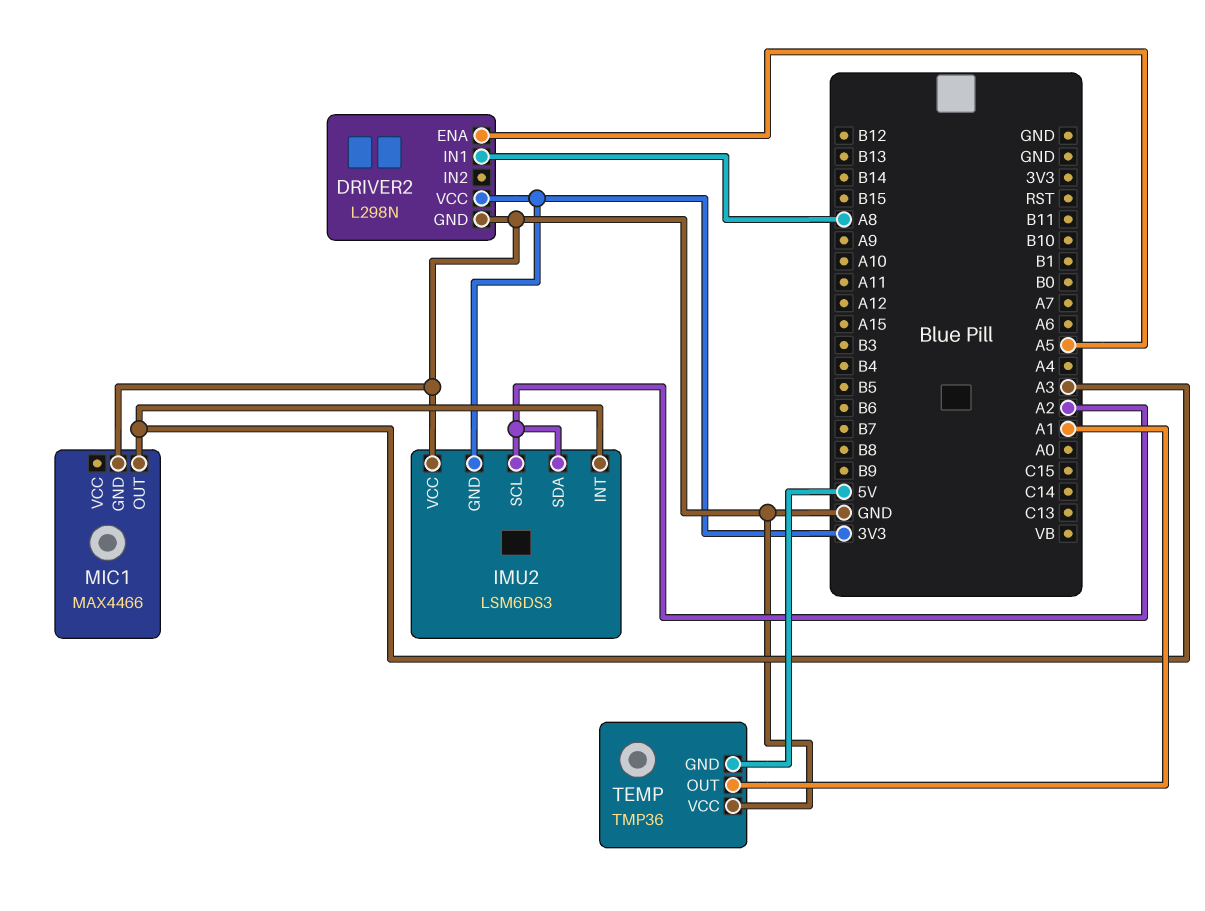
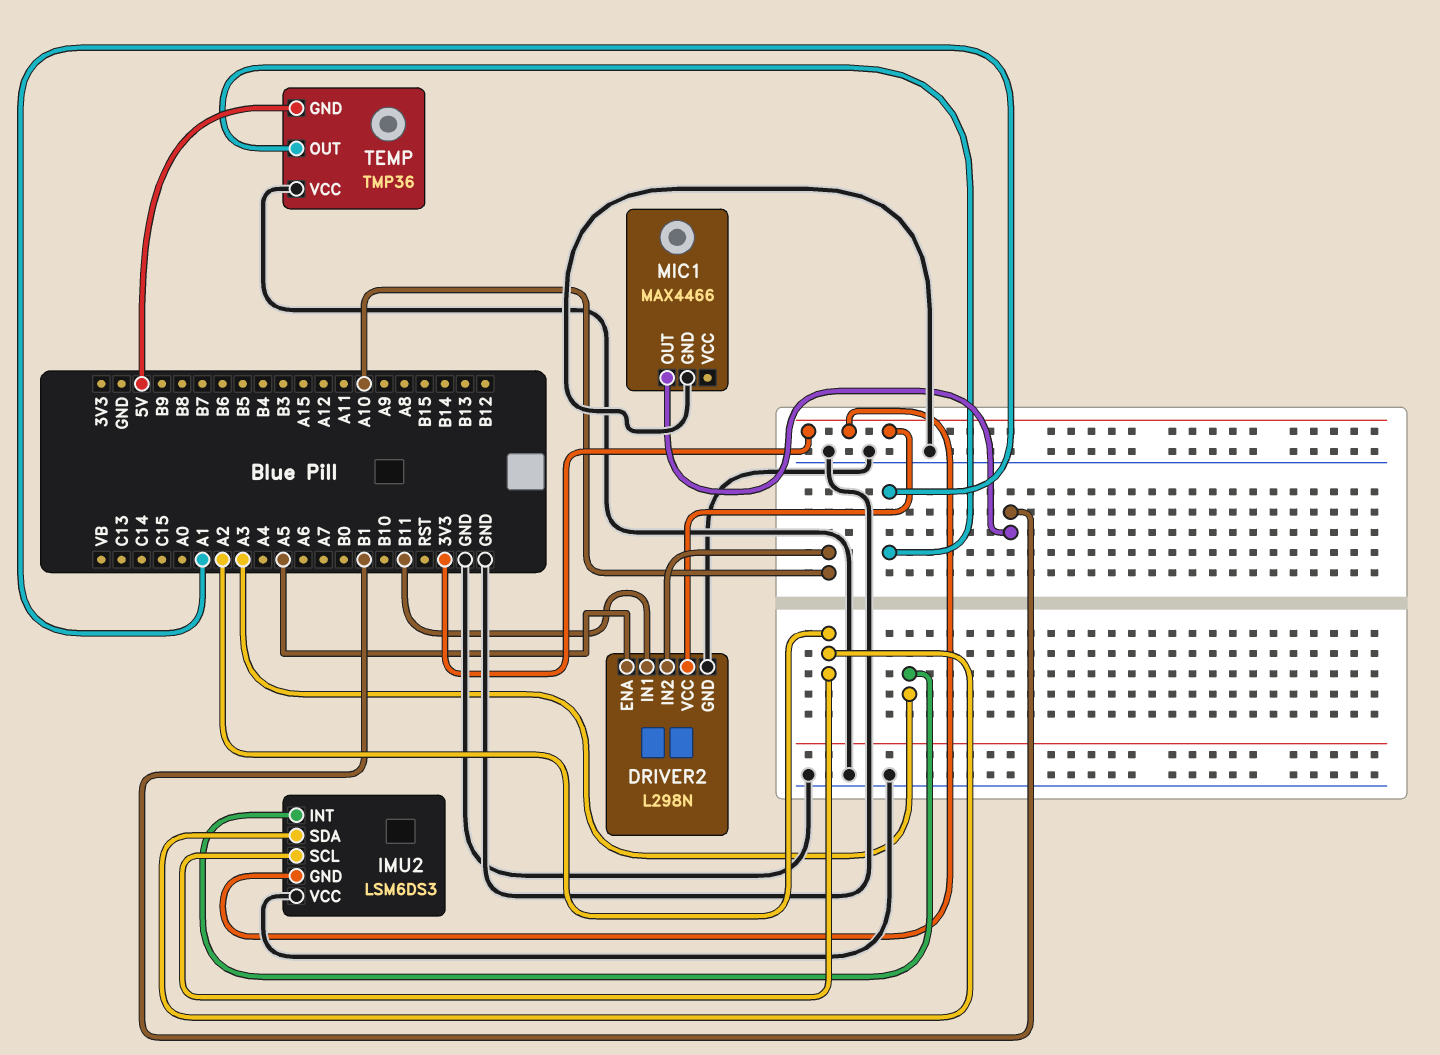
DRIVER2 pin IN1: A8 -> B11
DRIVER2 pin IN2: none -> A10
MIC1 pin OUT: A3 -> B1

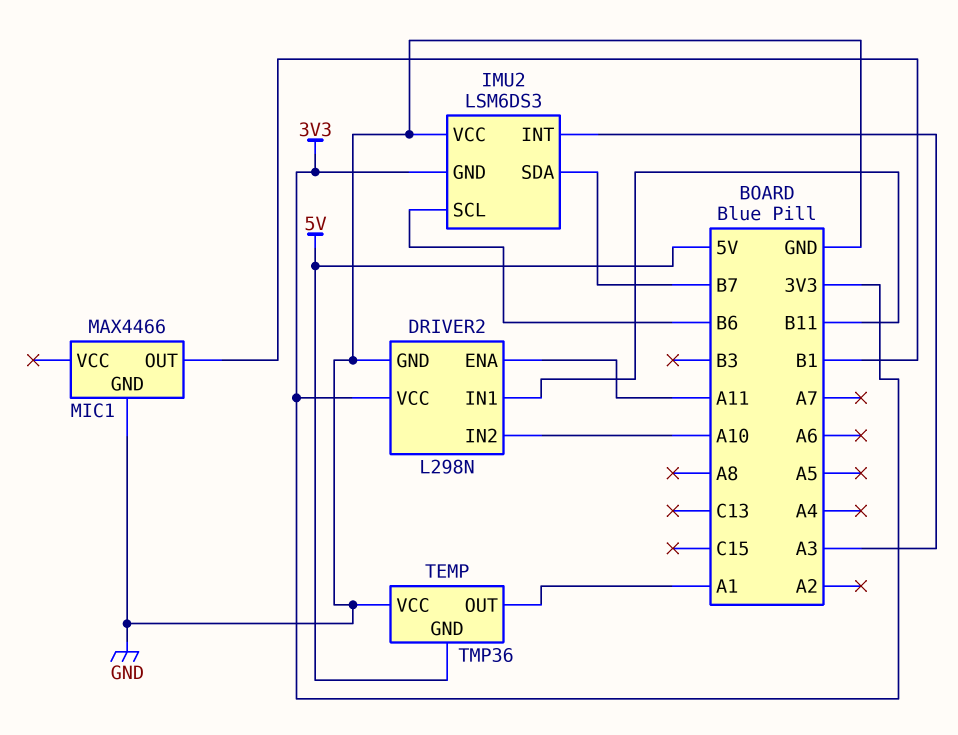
DRIVER2 pin ENA: A5 -> A11
IMU2 pin SCL: A2 -> B6
IMU2 pin SDA: A2 -> B7

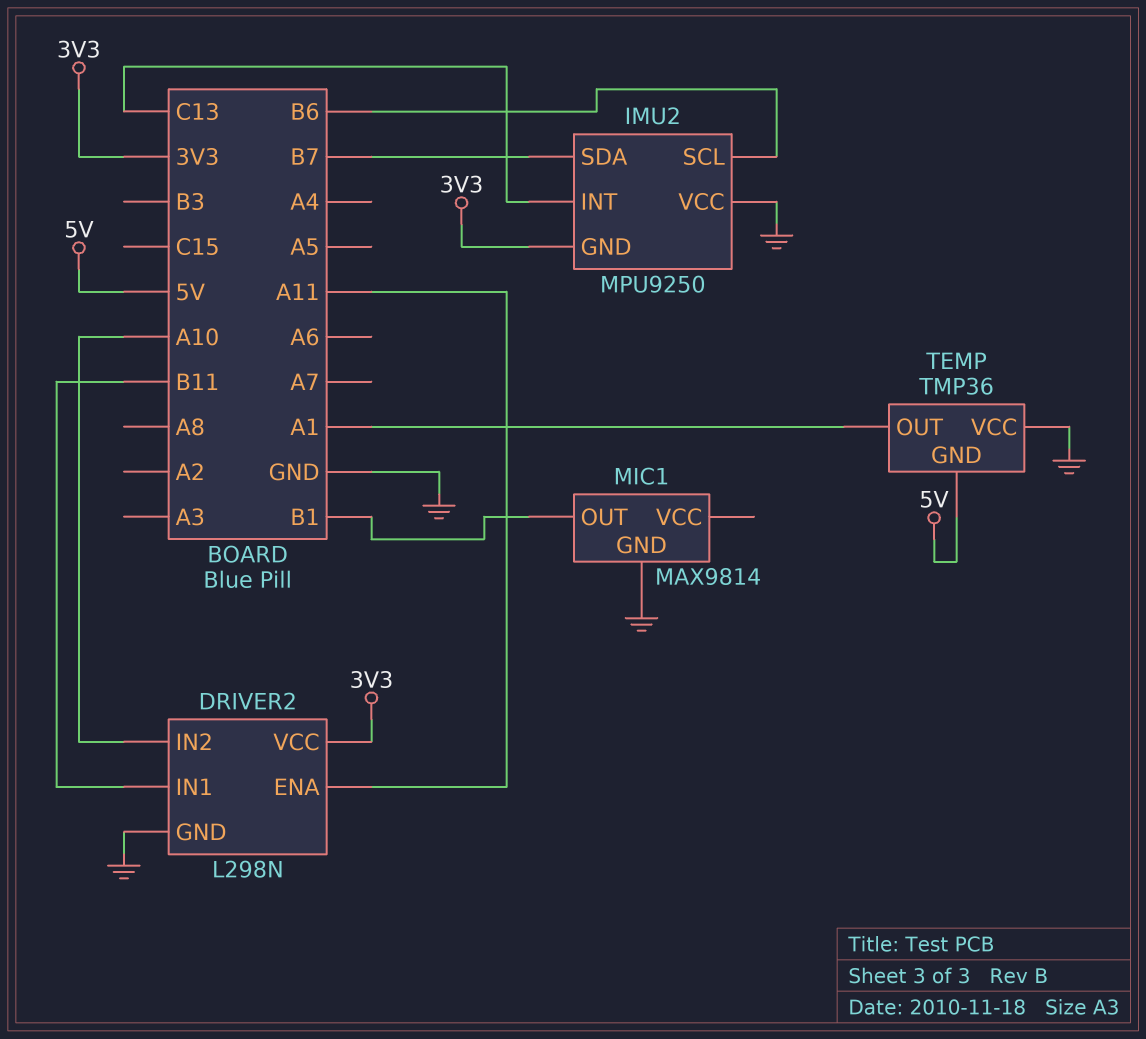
IMU2: LSM6DS3 -> MPU9250
IMU2 pin INT: A3 -> C13
MIC1: MAX4466 -> MAX9814

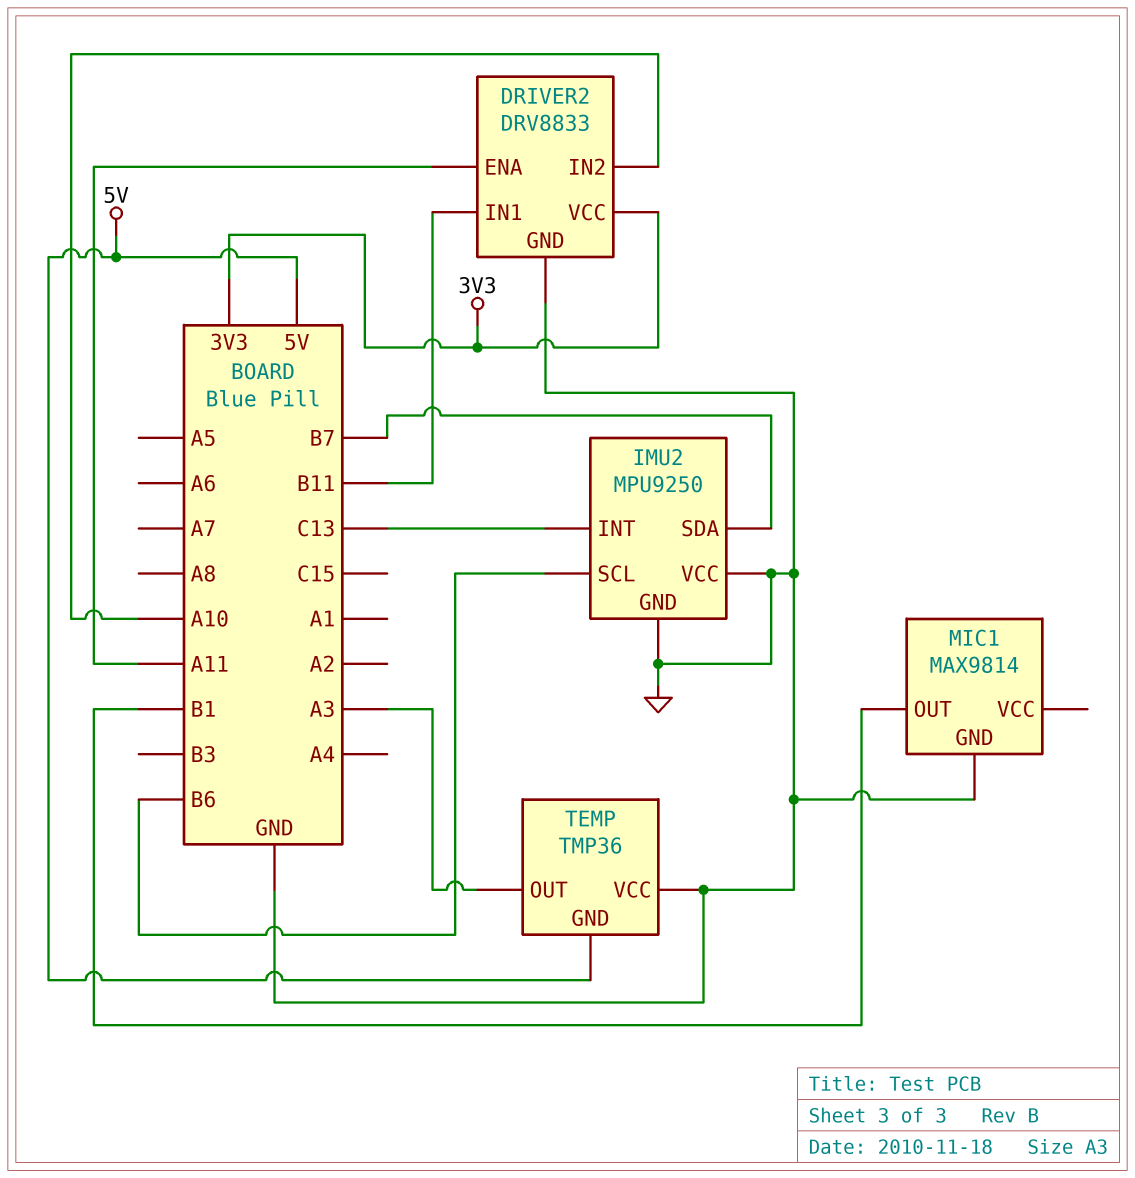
DRIVER2: L298N -> DRV8833
IMU2 pin GND: 3V3 -> GND
TEMP pin OUT: A1 -> A3

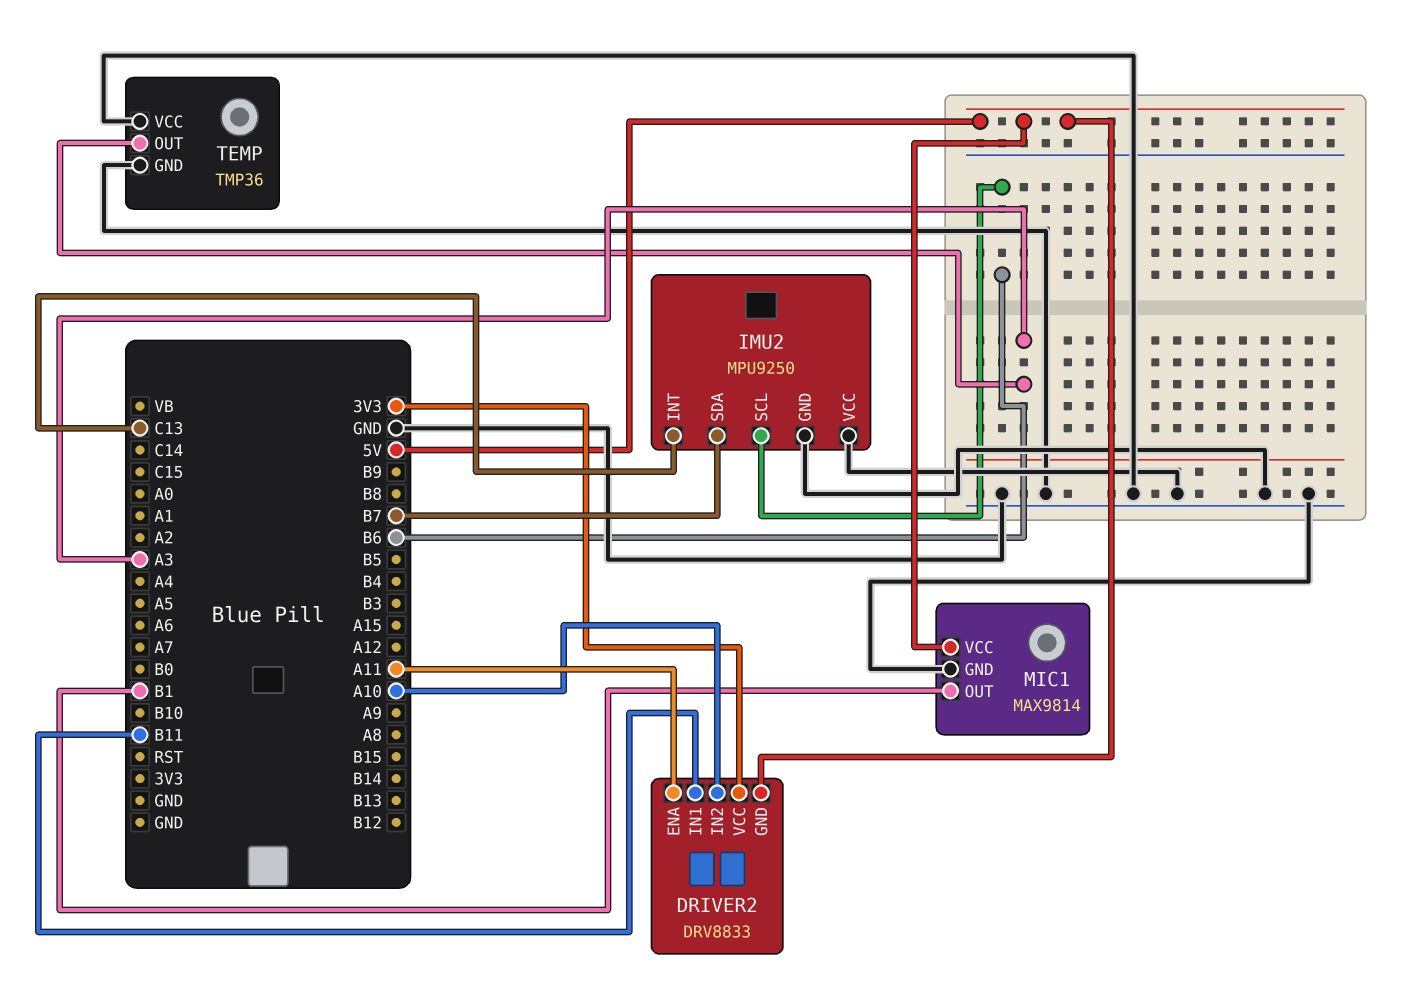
DRIVER2 pin GND: GND -> 5V
MIC1 pin VCC: none -> 5V
TEMP pin GND: 5V -> GND

